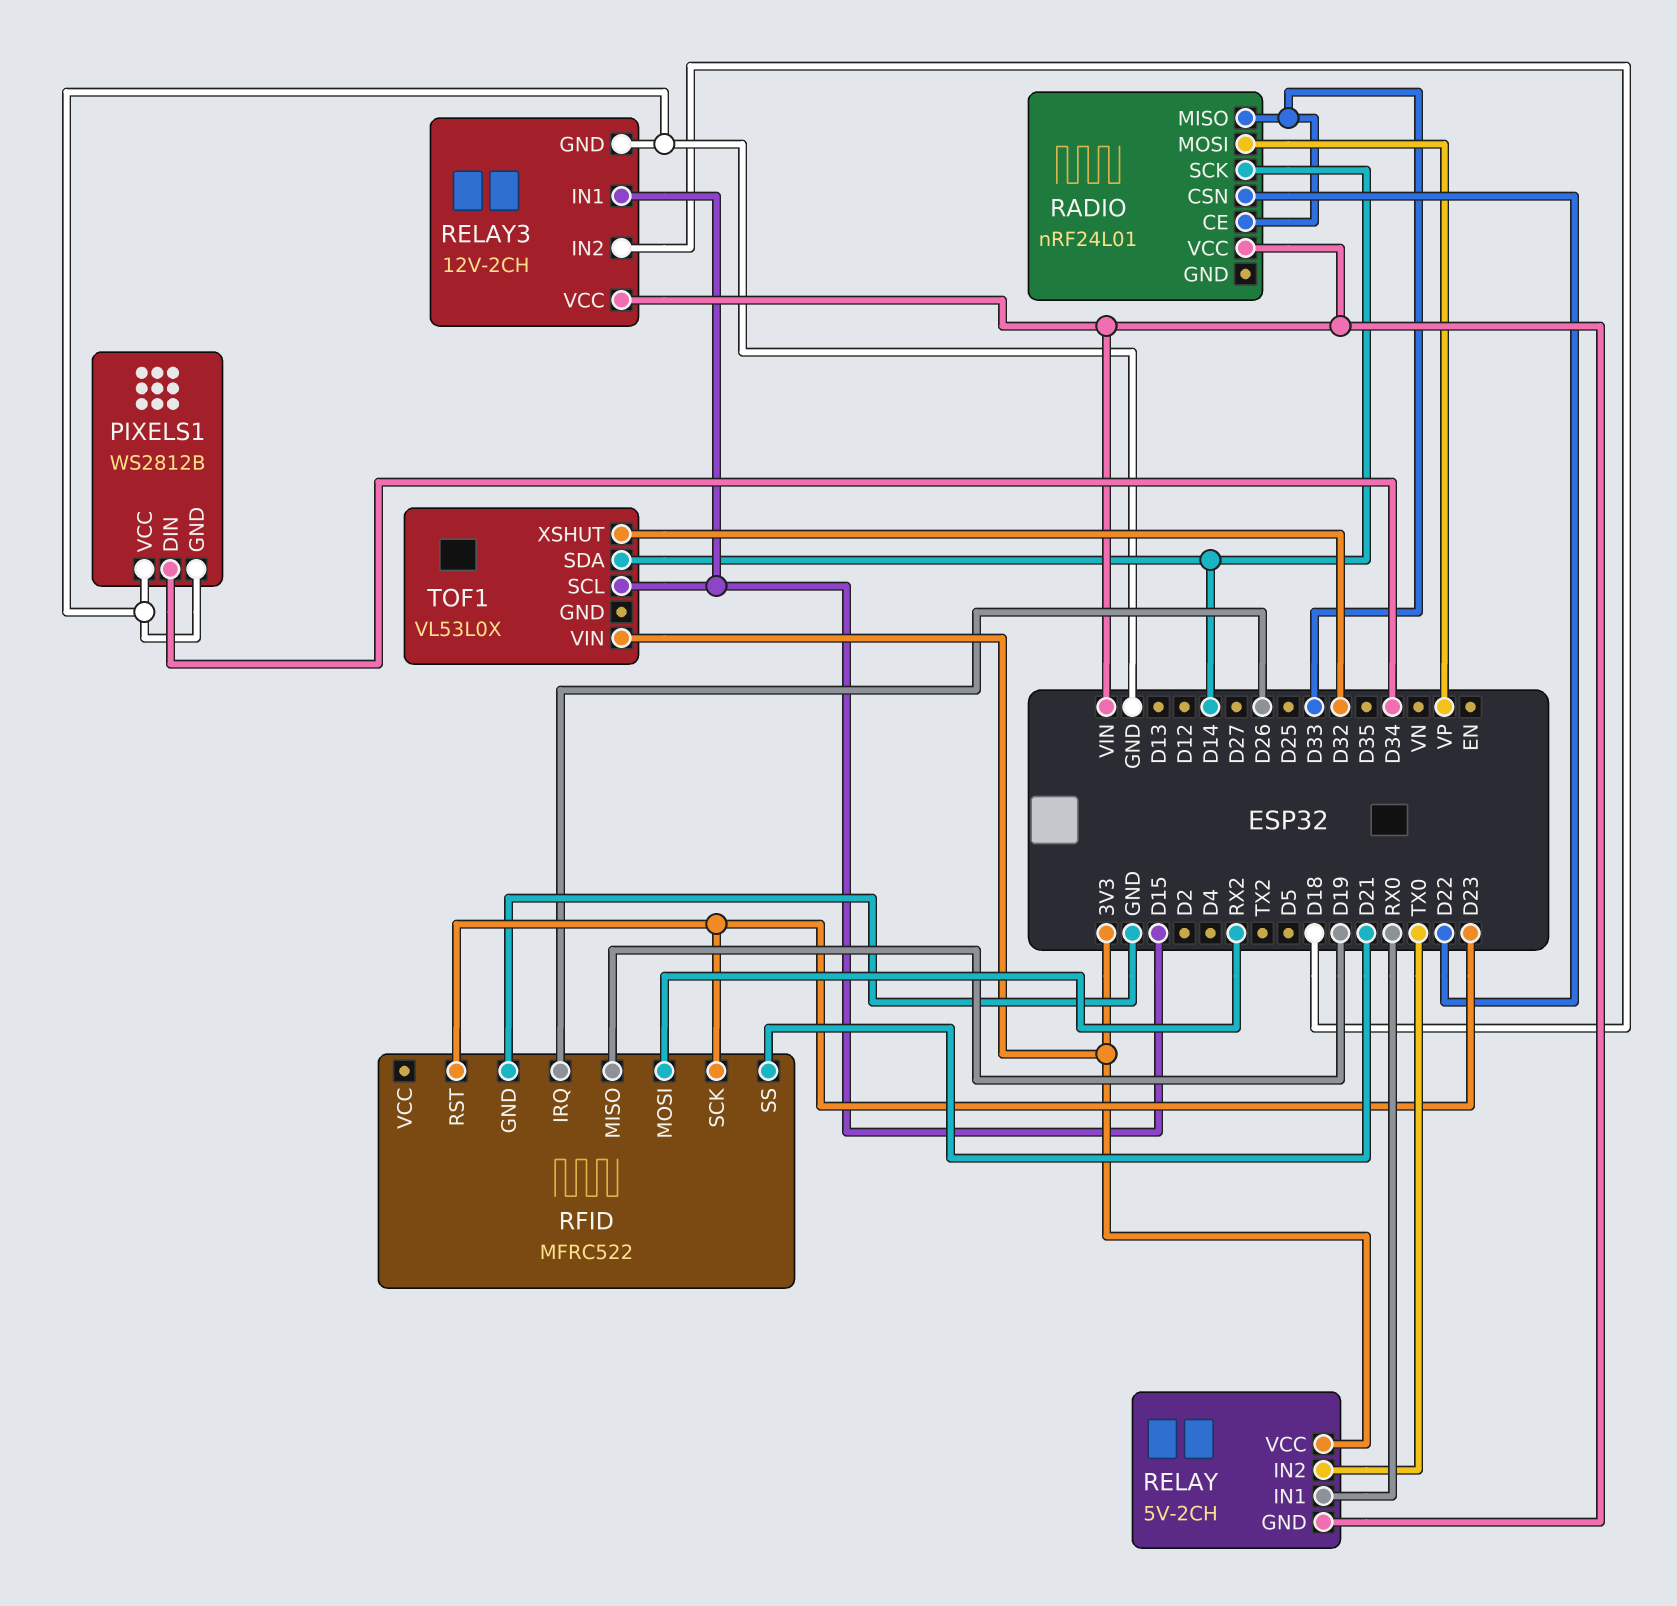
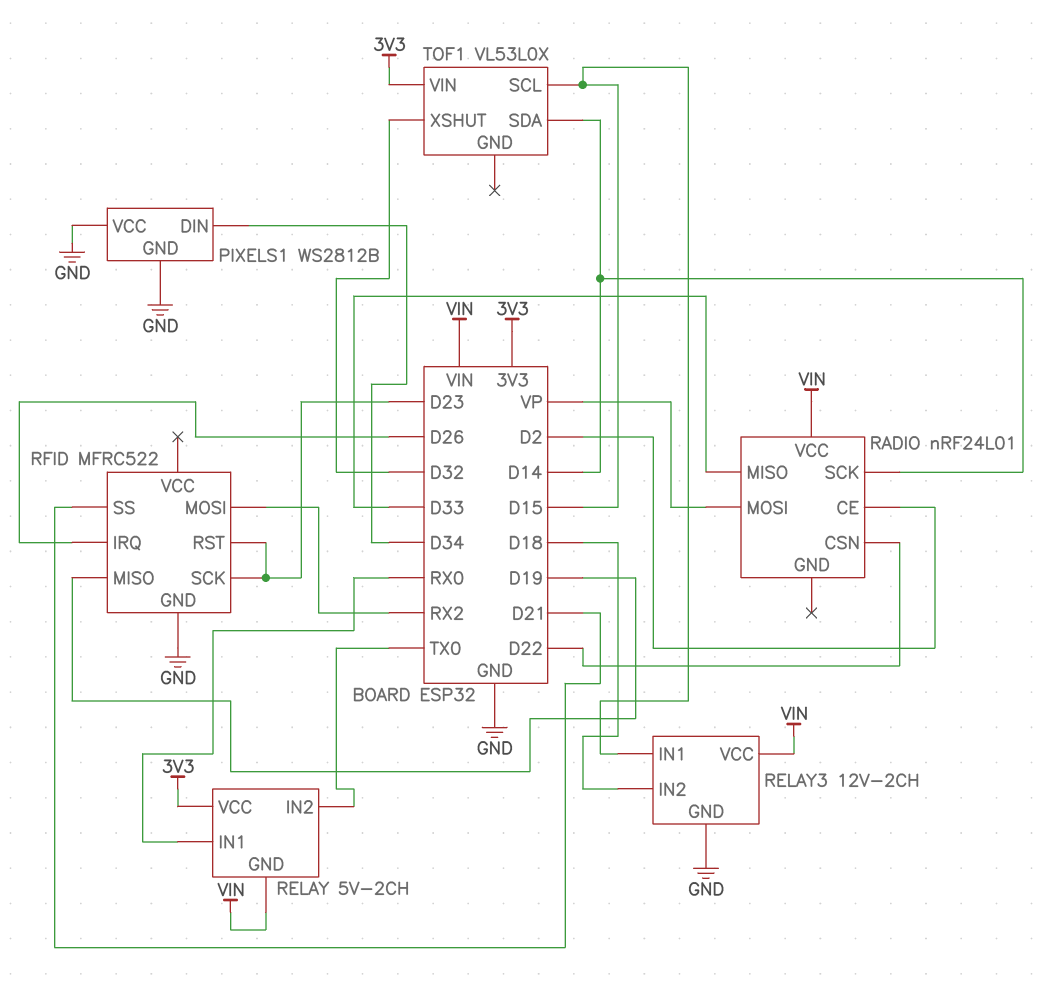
RADIO pin CE: D33 -> D2

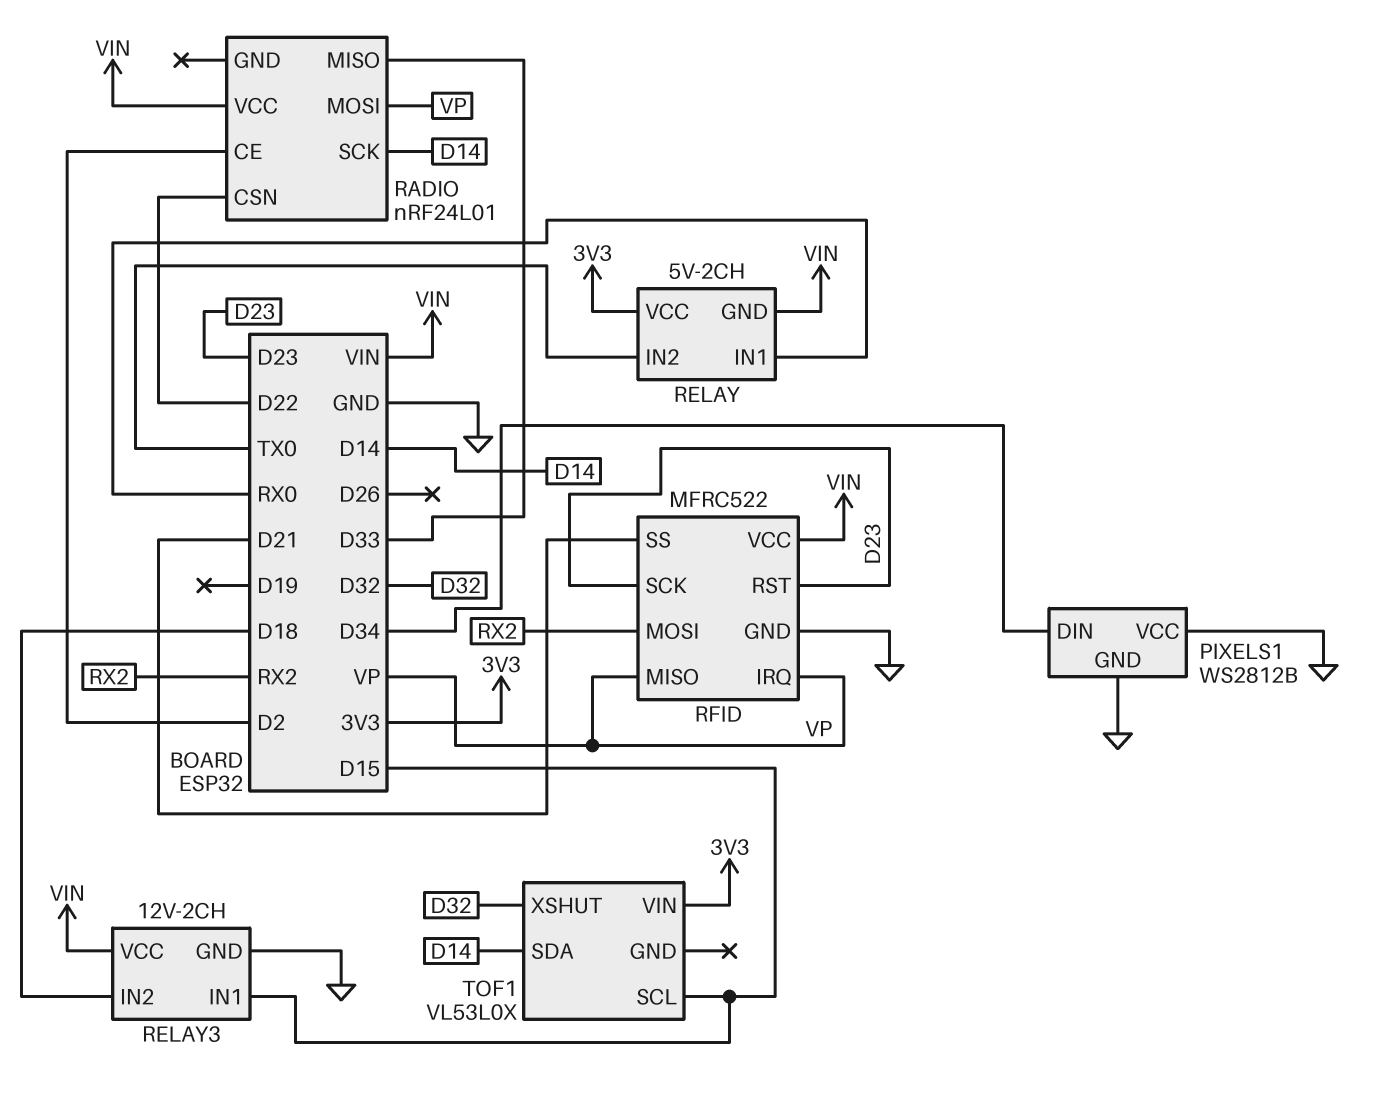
RFID pin IRQ: D26 -> VP
RFID pin MISO: D19 -> VP
RFID pin VCC: none -> VIN

